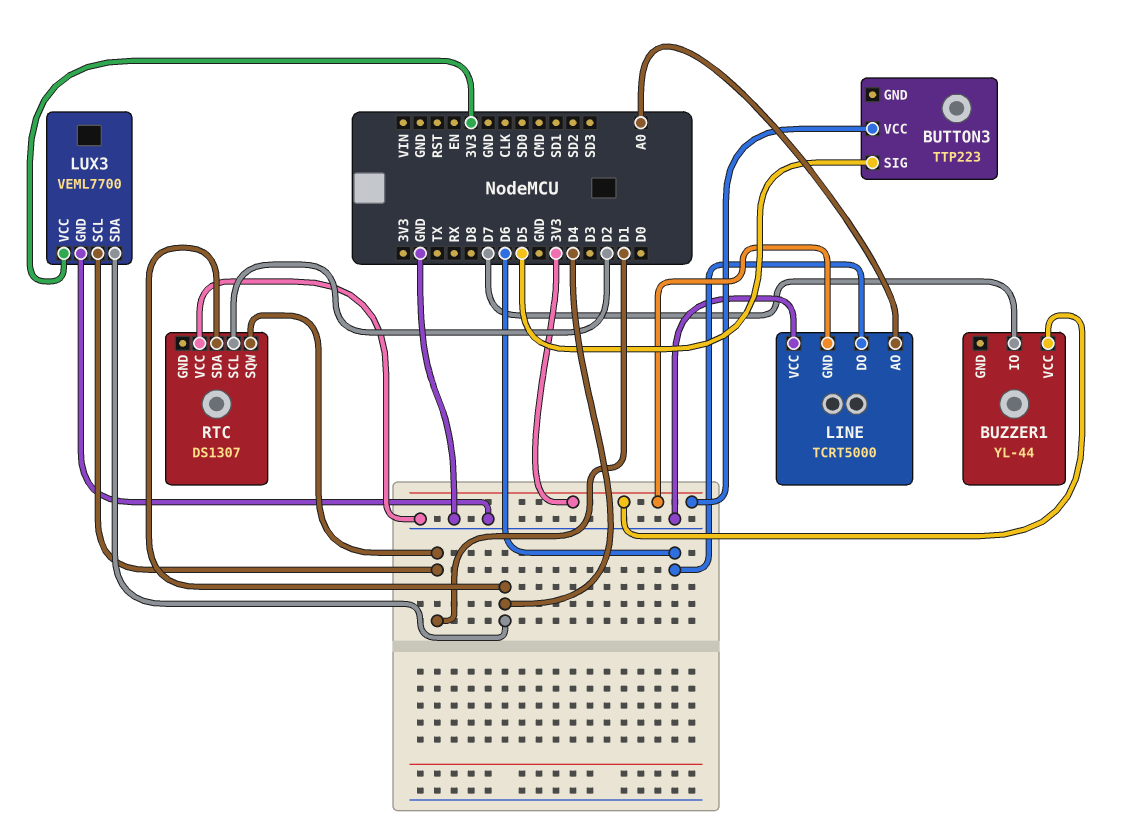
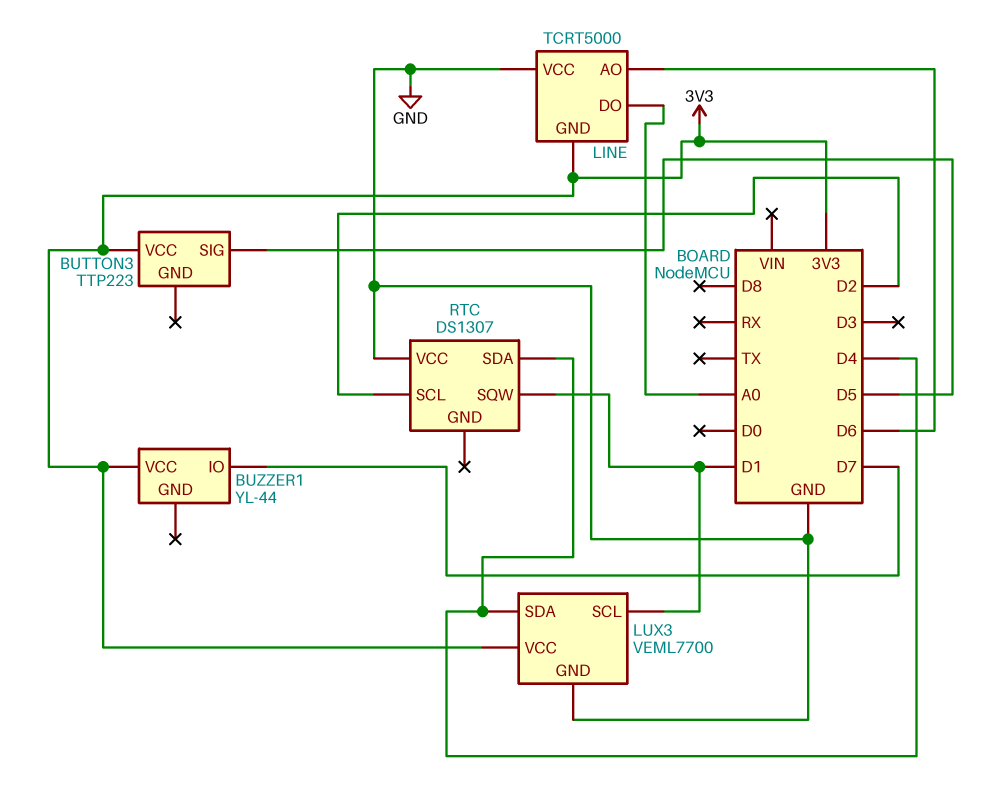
LINE pin AO: A0 -> D6
LINE pin DO: D6 -> A0

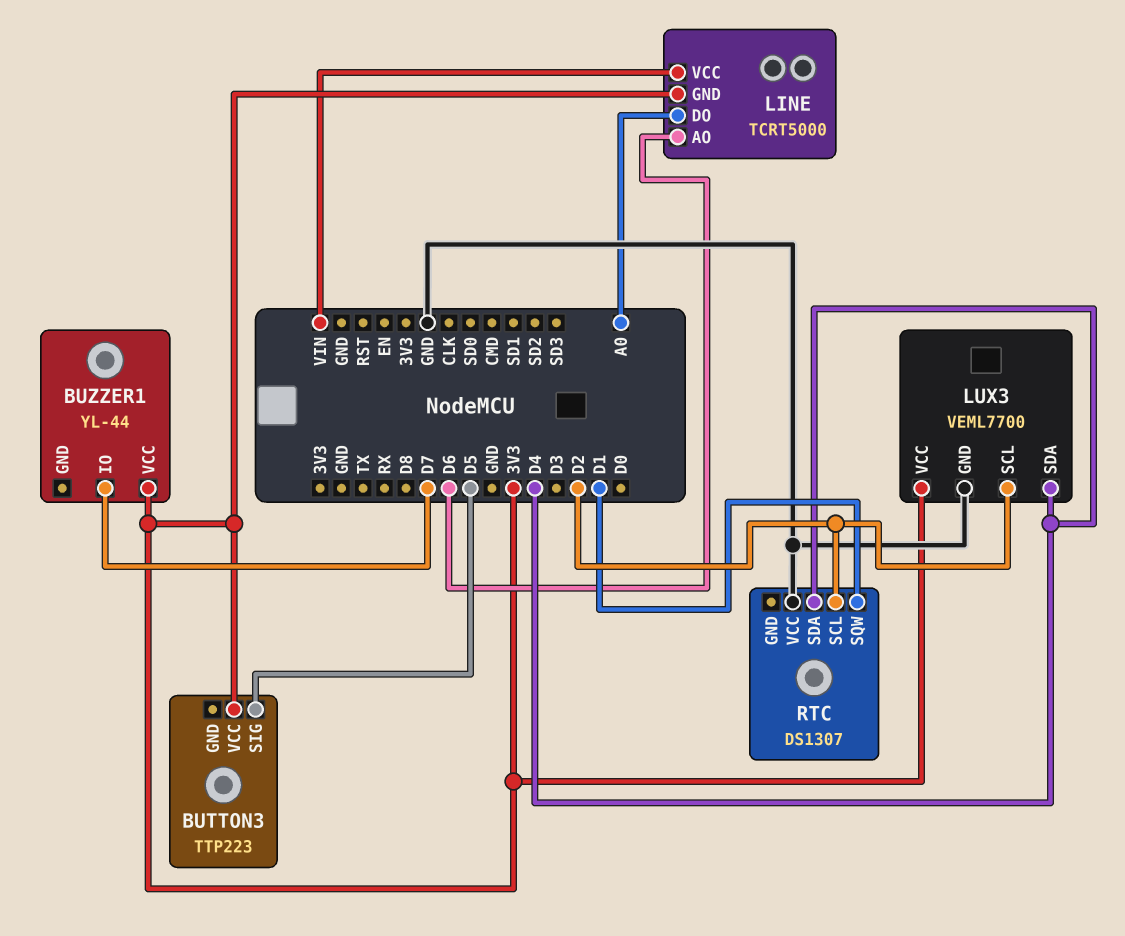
LINE pin VCC: GND -> VIN
LUX3 pin SCL: D1 -> D2

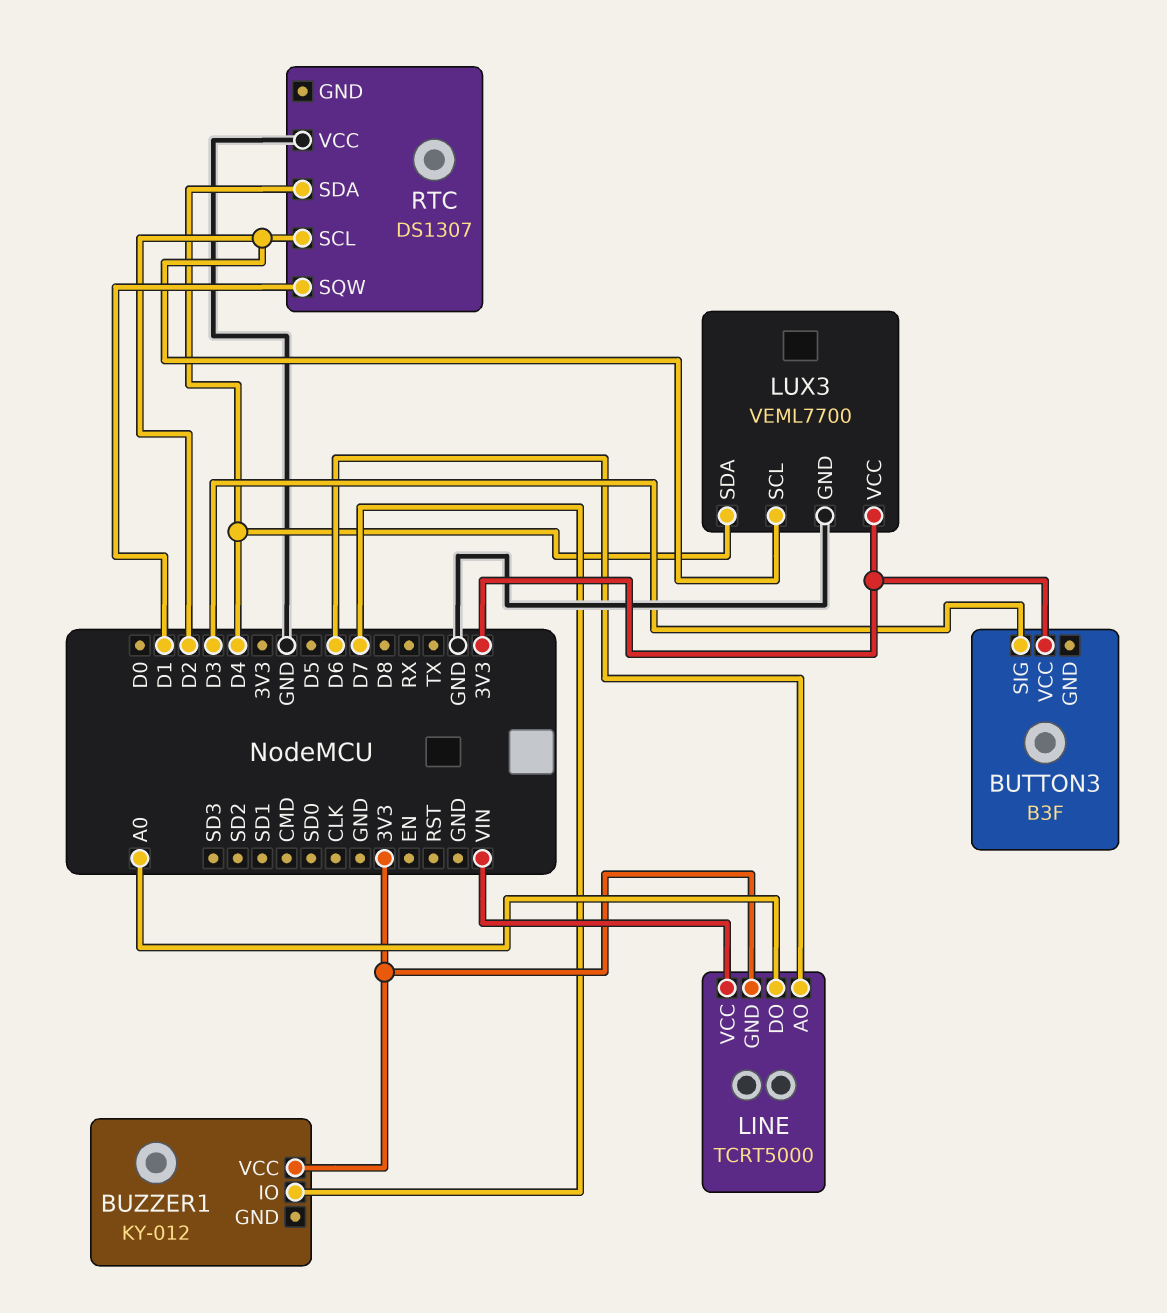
BUTTON3: TTP223 -> B3F
BUTTON3 pin SIG: D5 -> D3
BUZZER1: YL-44 -> KY-012

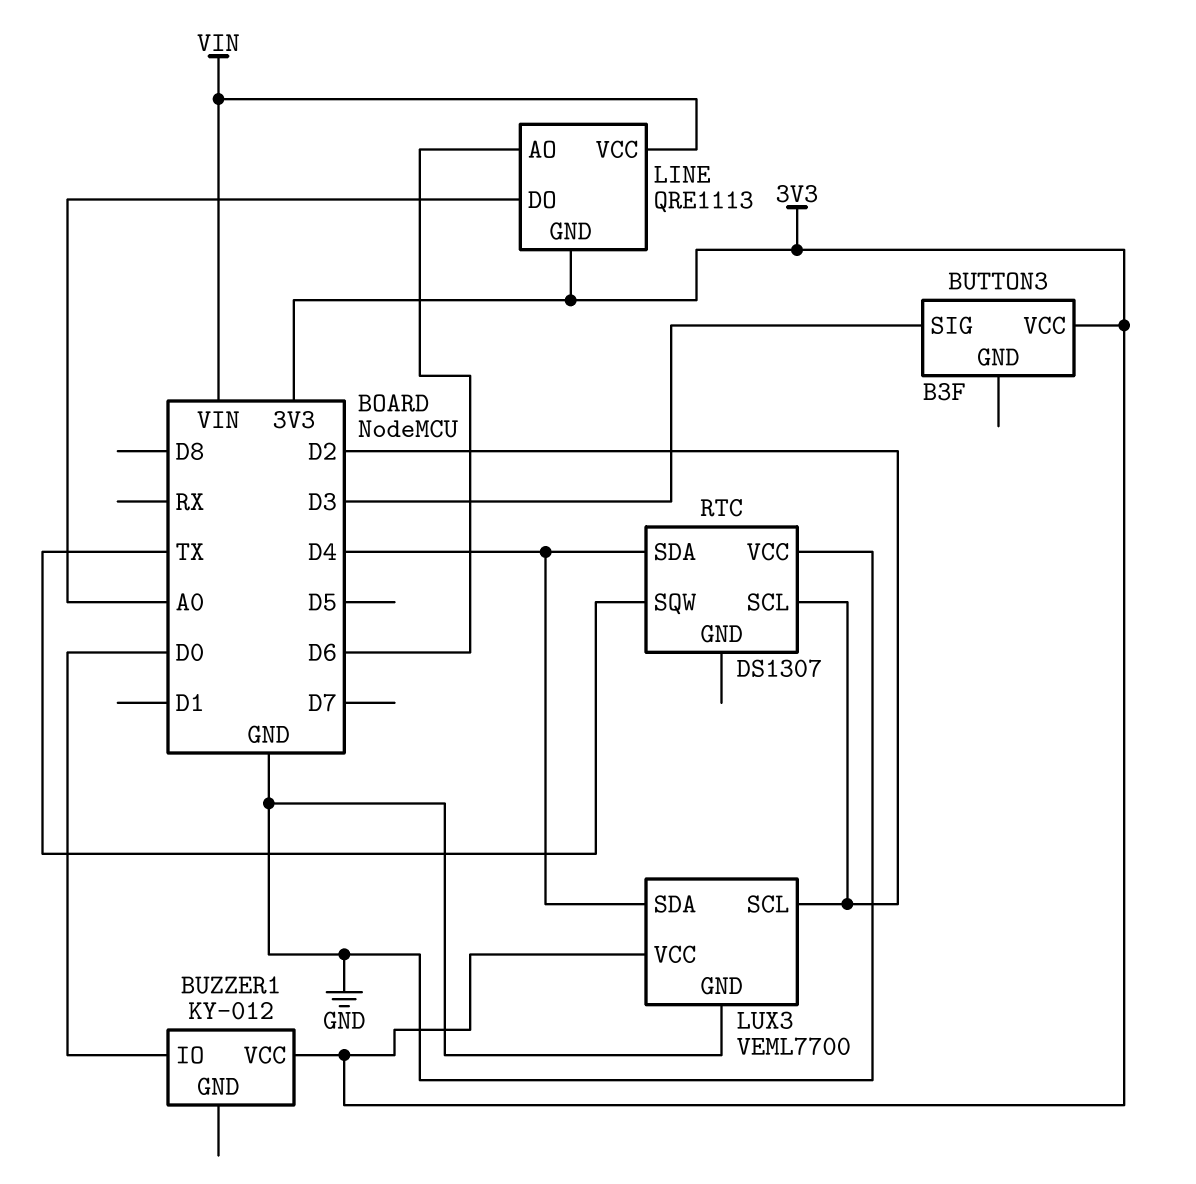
BUZZER1 pin IO: D7 -> D0
LINE: TCRT5000 -> QRE1113
RTC pin SQW: D1 -> TX

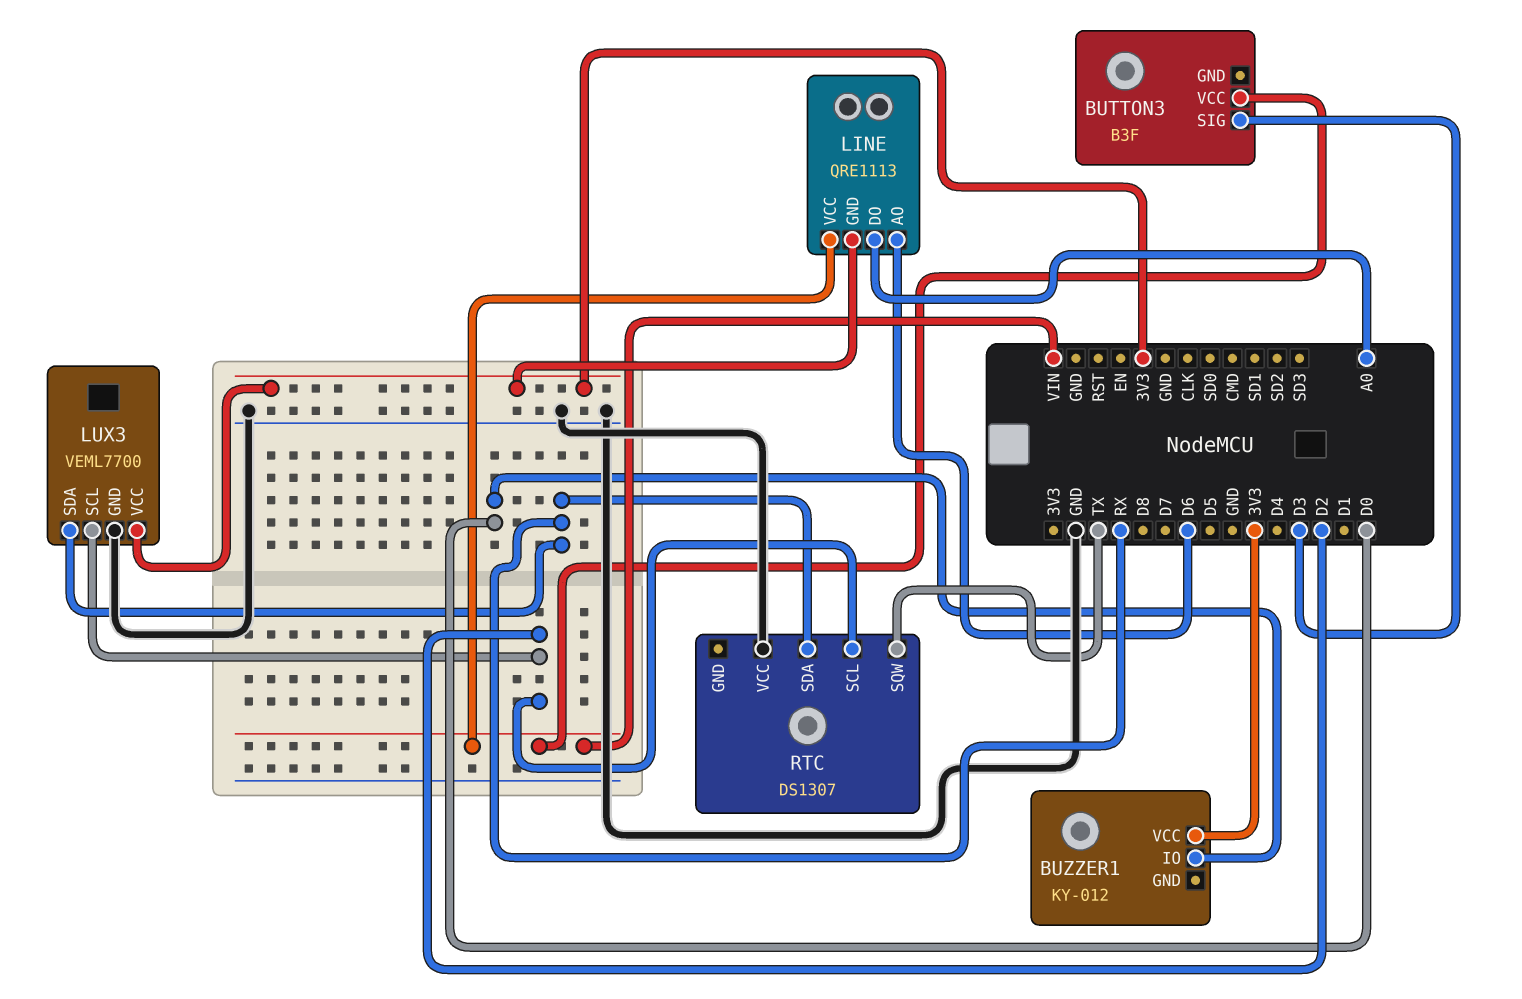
BUTTON3 pin VCC: 3V3 -> VIN
LUX3 pin SDA: D4 -> RX
RTC pin SDA: D4 -> RX

